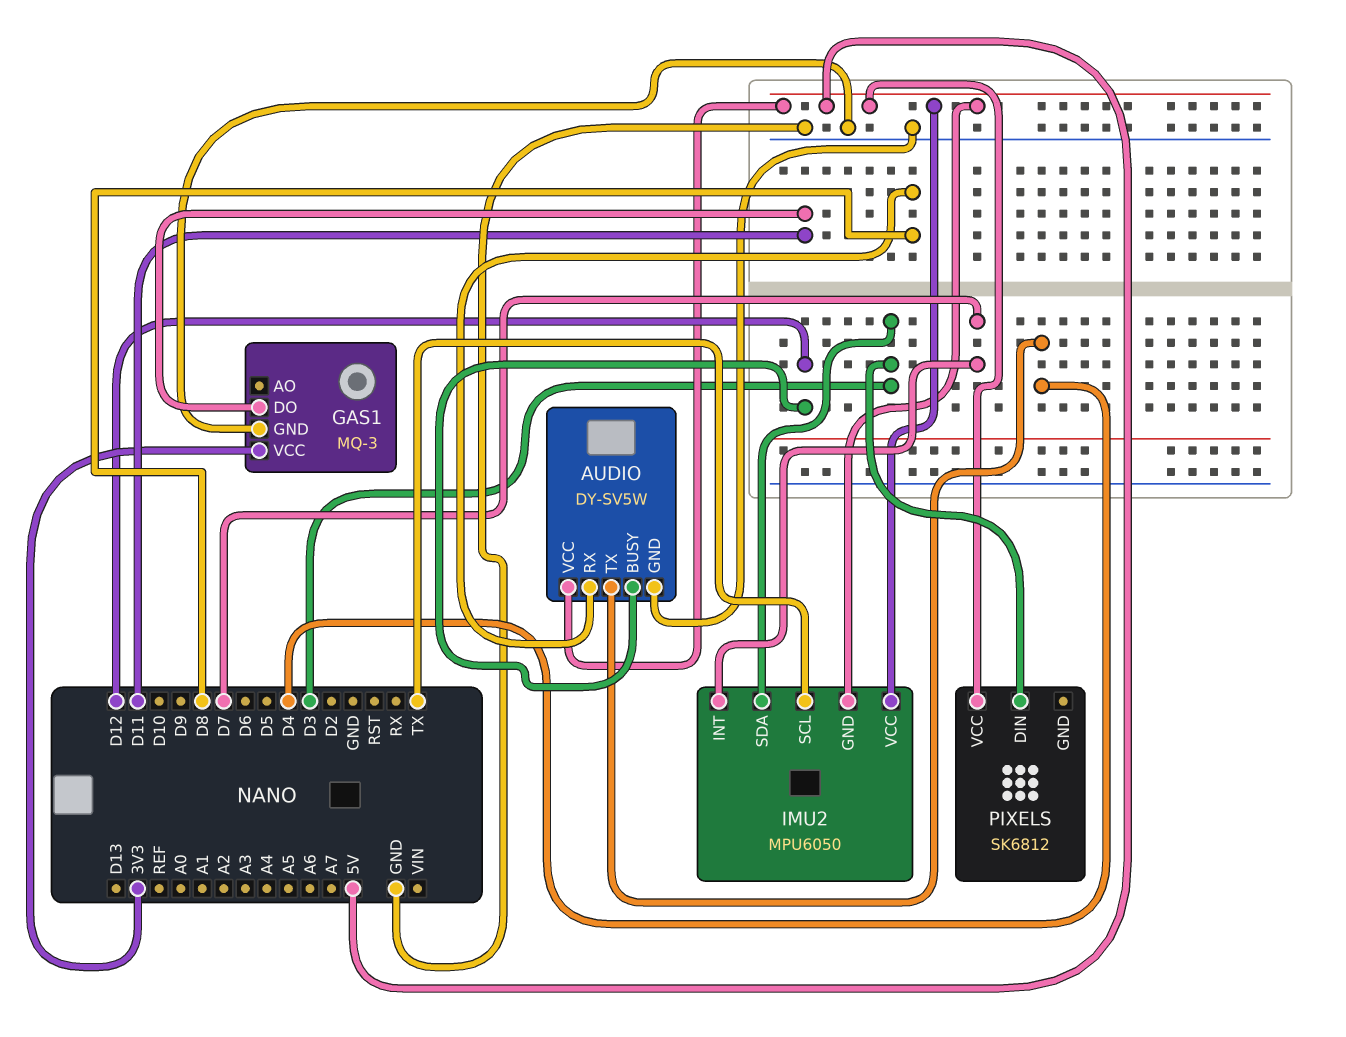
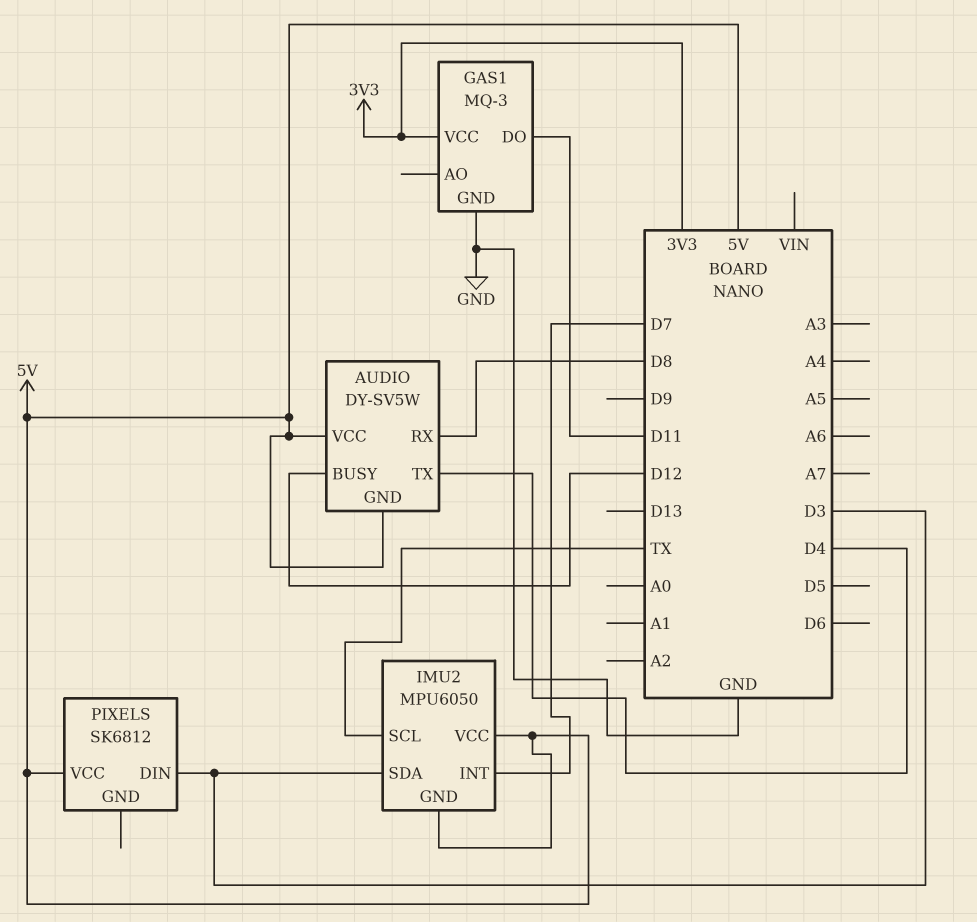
AUDIO pin GND: GND -> 5V

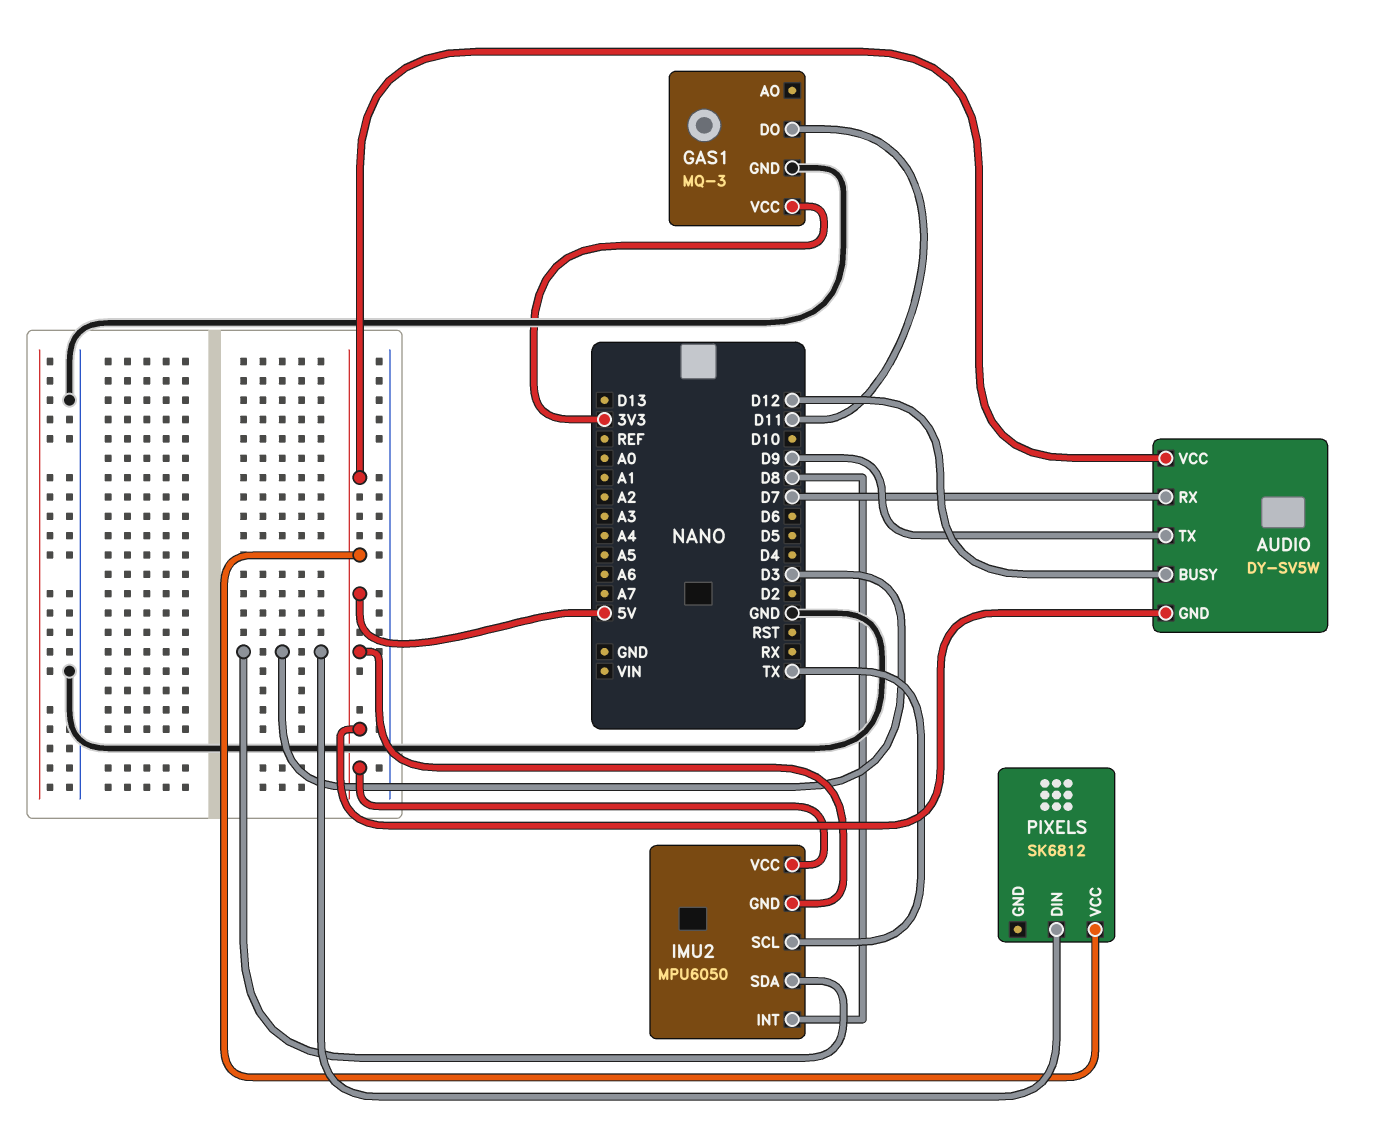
AUDIO pin RX: D8 -> D7
AUDIO pin TX: D4 -> D9
IMU2 pin INT: D7 -> D8

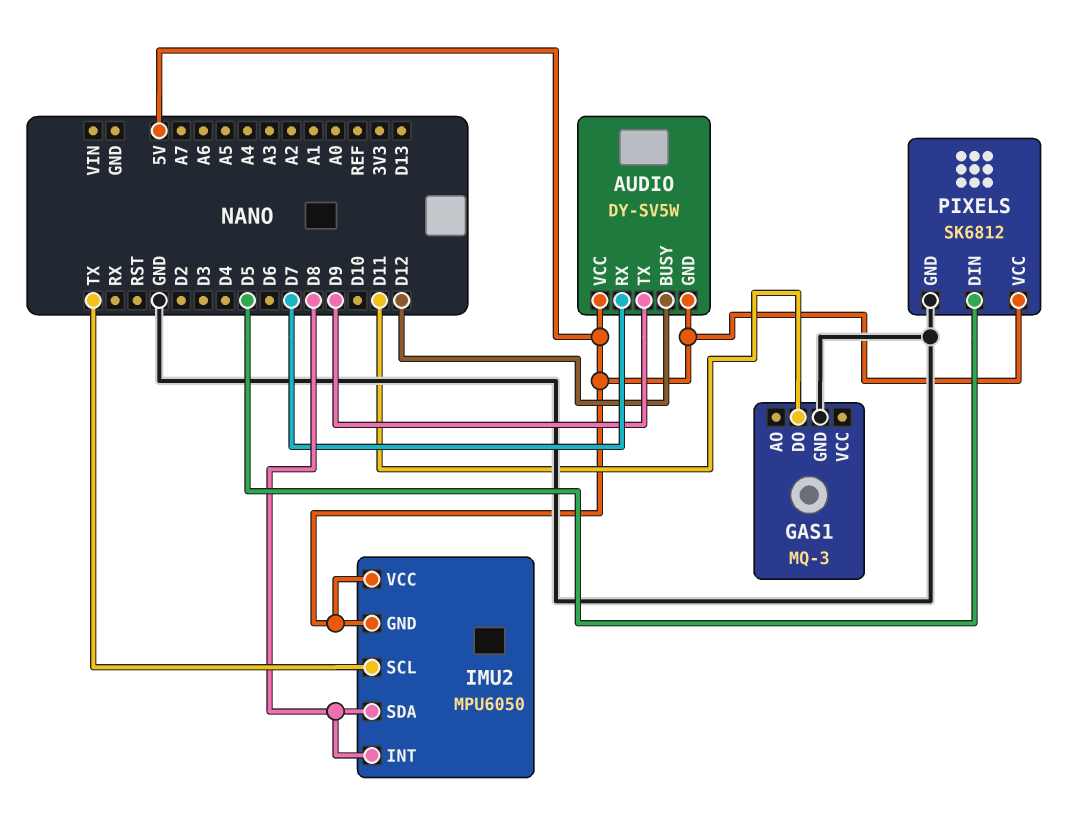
GAS1 pin VCC: 3V3 -> none
IMU2 pin SDA: D3 -> D8
PIXELS pin DIN: D3 -> D5
PIXELS pin GND: none -> GND

